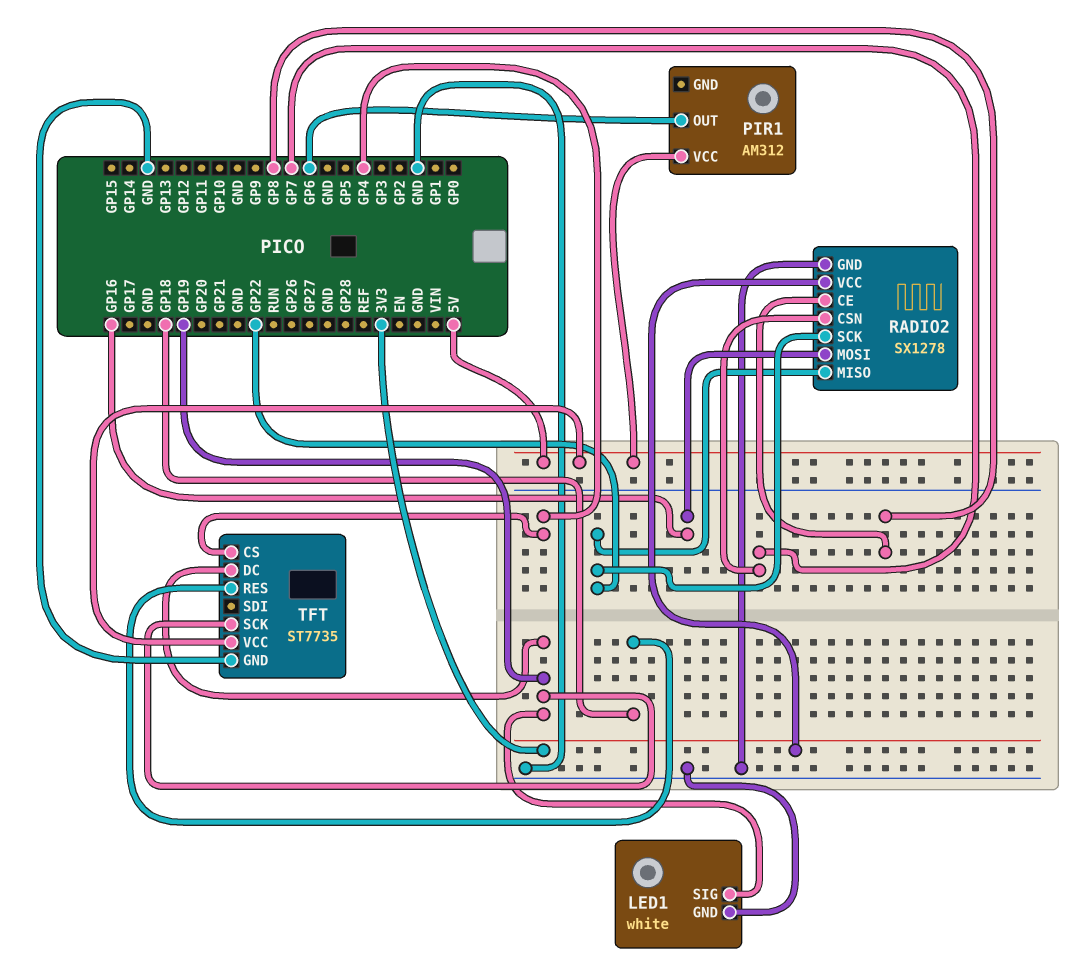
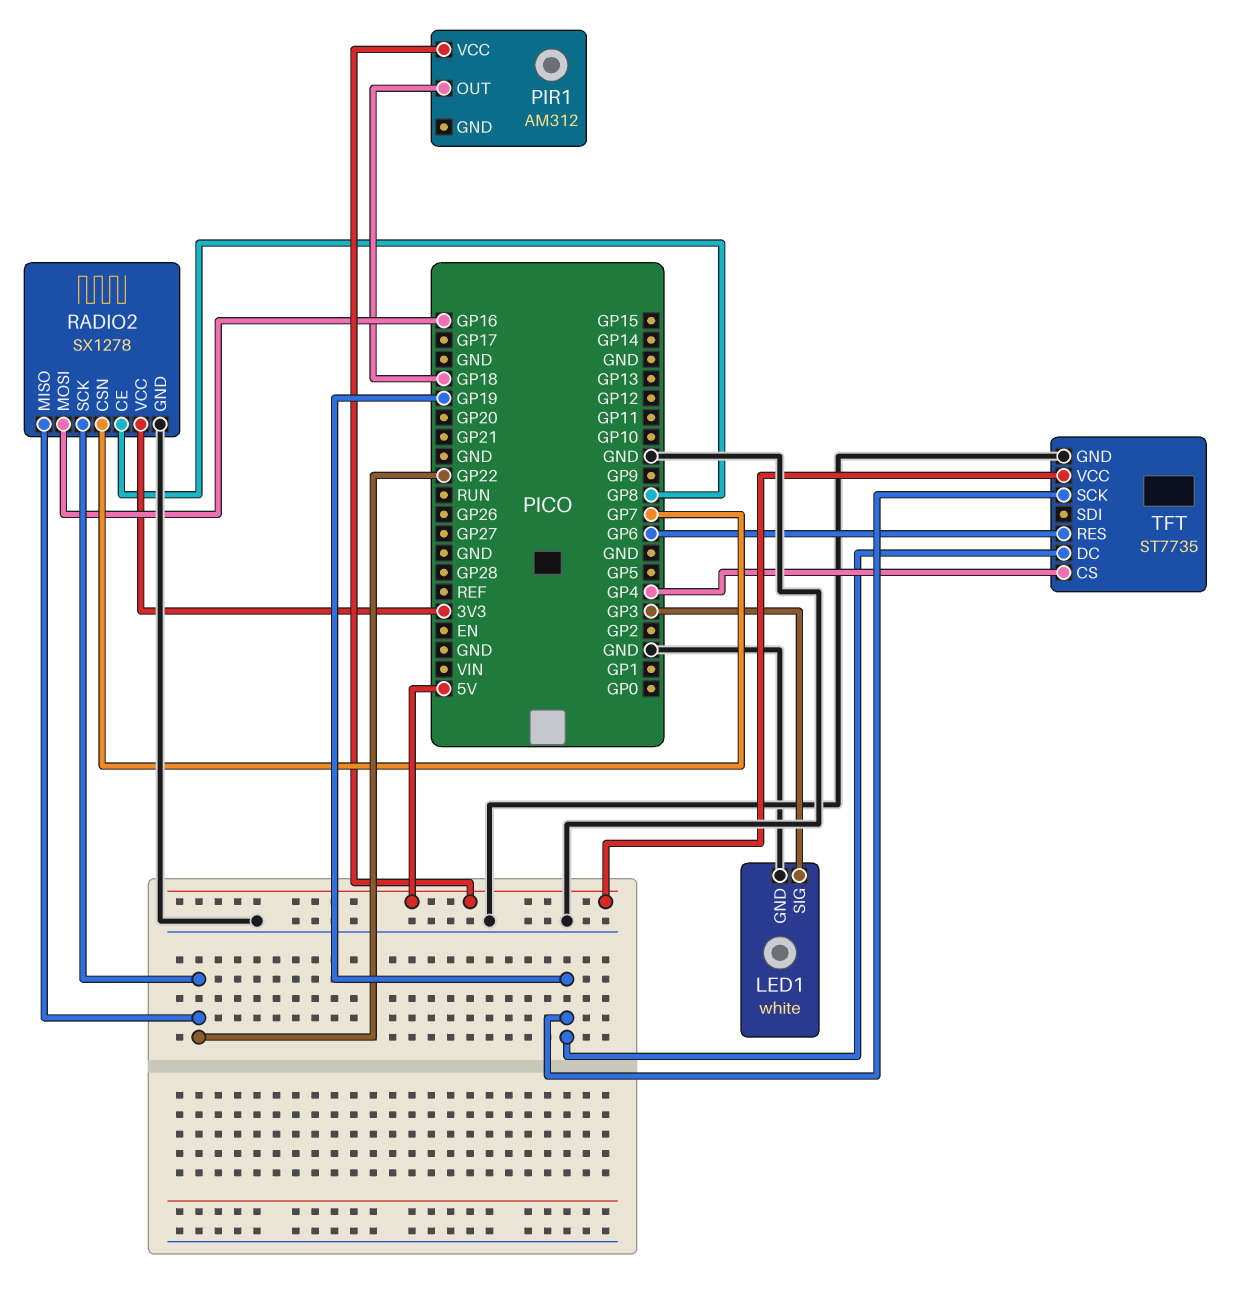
LED1 pin SIG: GP19 -> GP3
PIR1 pin OUT: GP6 -> GP18
TFT pin RES: GP18 -> GP6

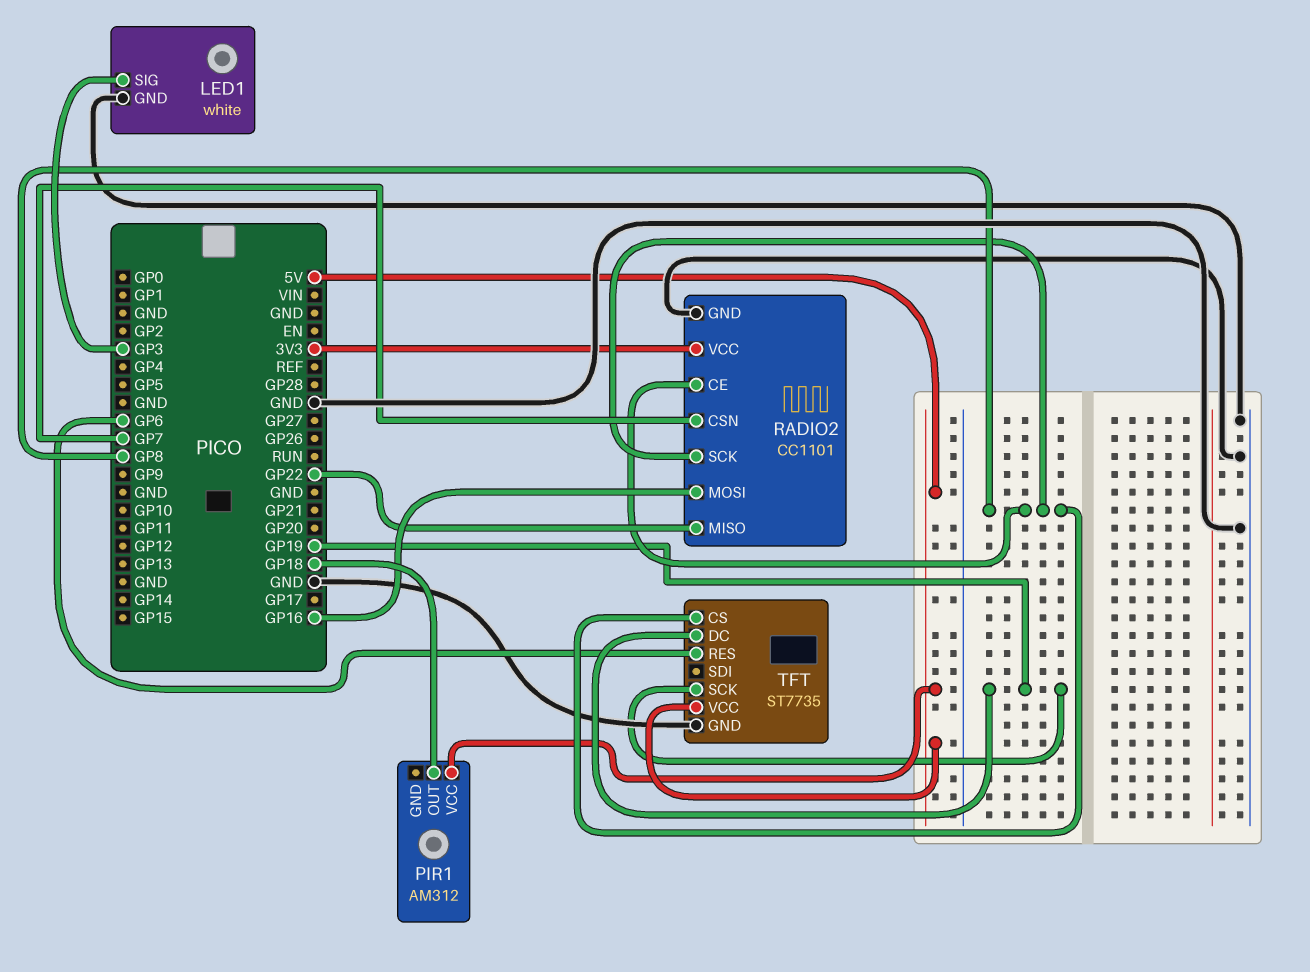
RADIO2: SX1278 -> CC1101
RADIO2 pin SCK: GP22 -> GP8
TFT pin CS: GP4 -> GP8

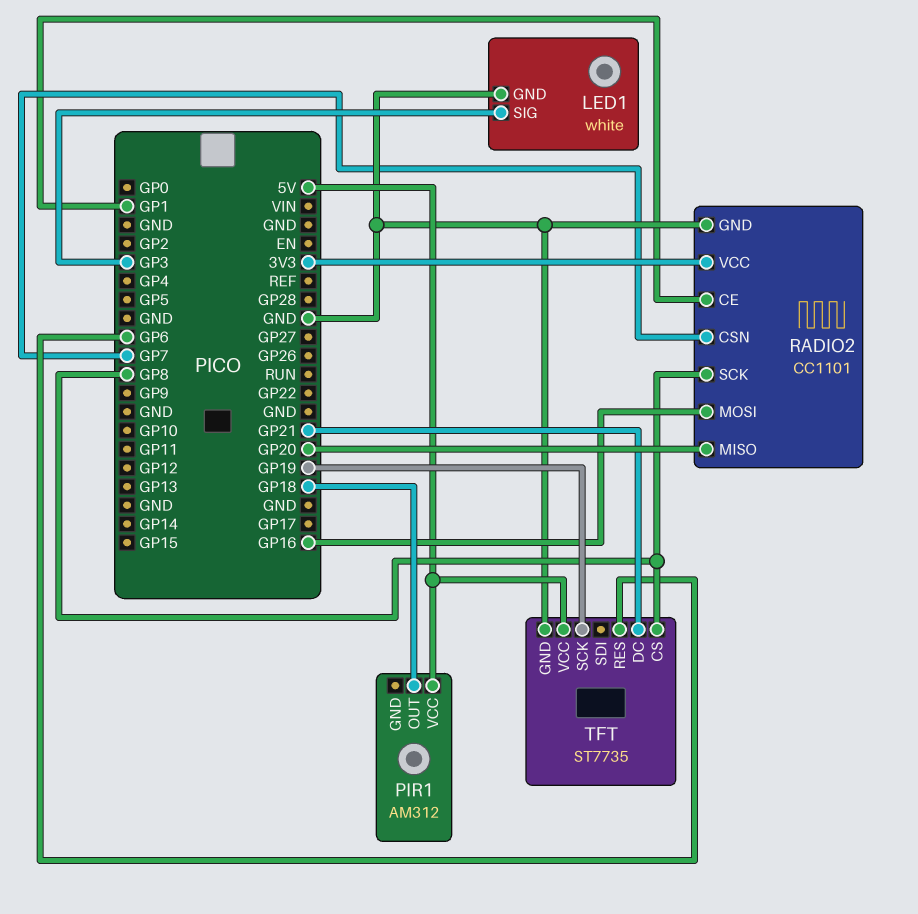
RADIO2 pin CE: GP8 -> GP1
RADIO2 pin MISO: GP22 -> GP20
TFT pin DC: GP19 -> GP21

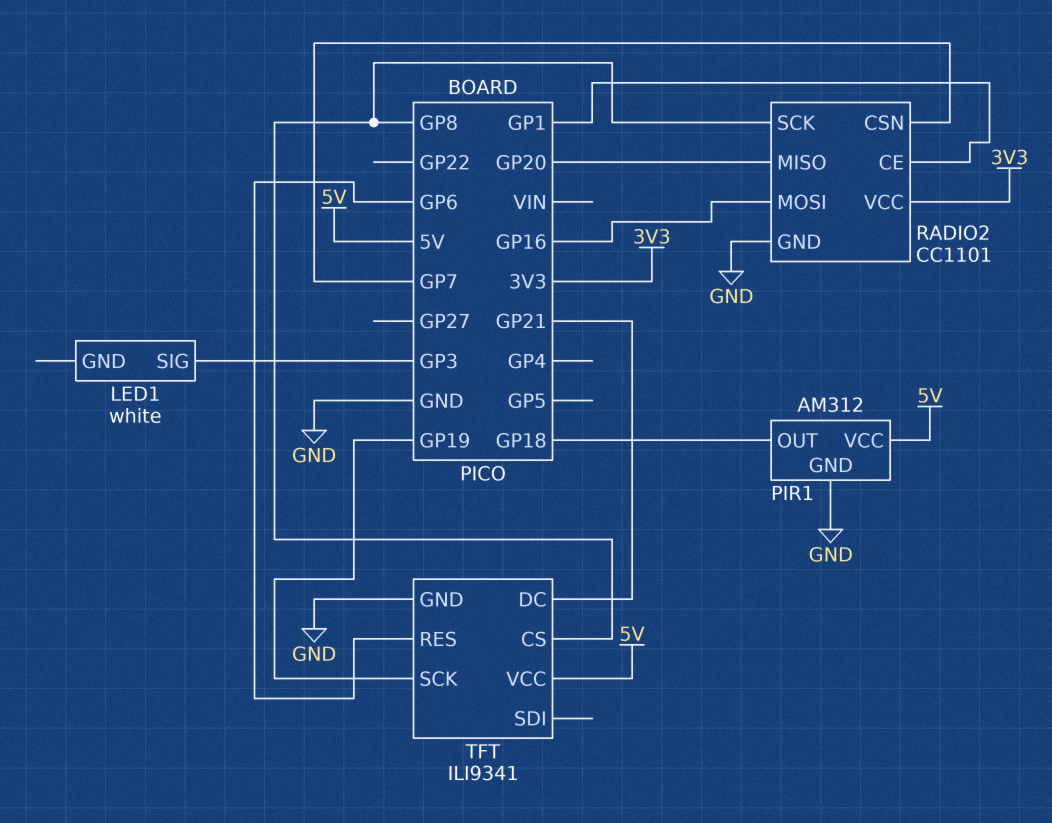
LED1 pin GND: GND -> none
PIR1 pin GND: none -> GND
TFT: ST7735 -> ILI9341

